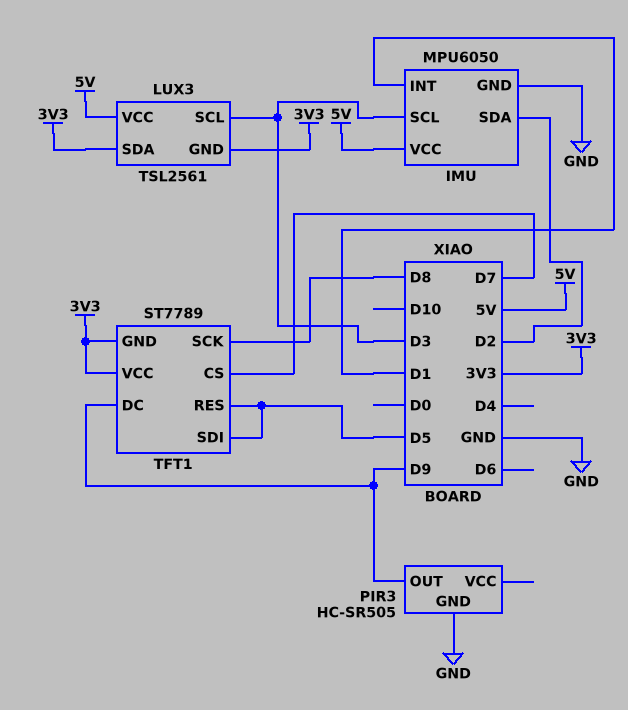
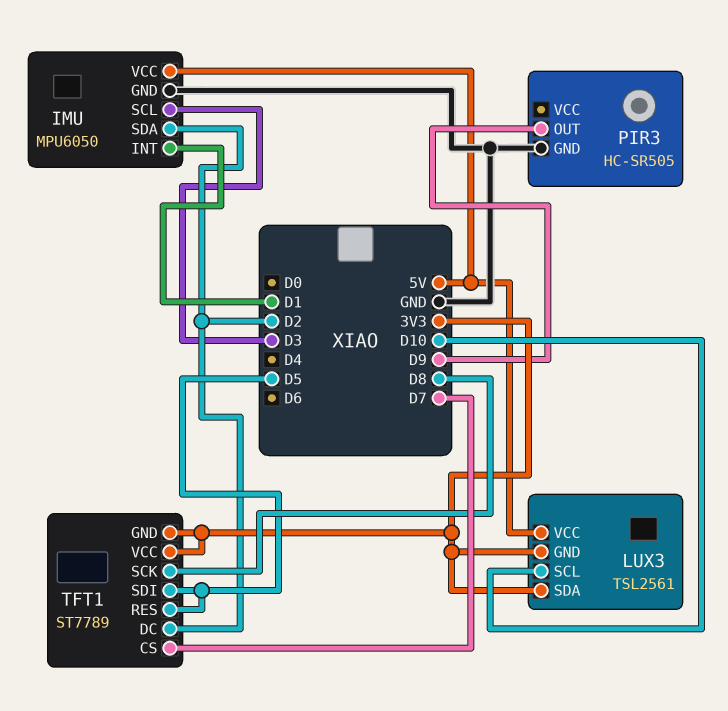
LUX3 pin SCL: D3 -> D10
TFT1 pin DC: D9 -> D2

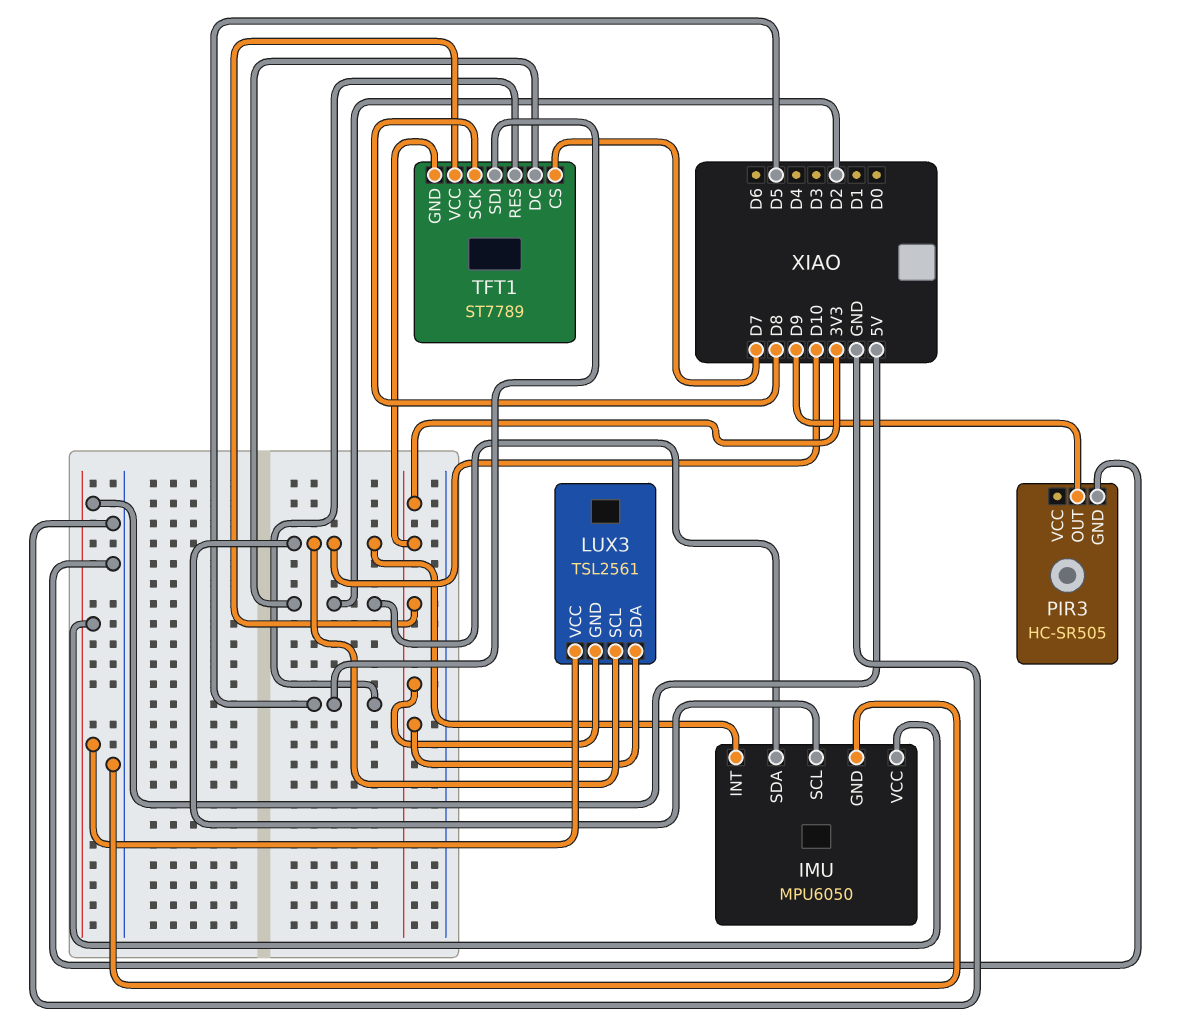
IMU pin INT: D1 -> D10
IMU pin SCL: D3 -> D10

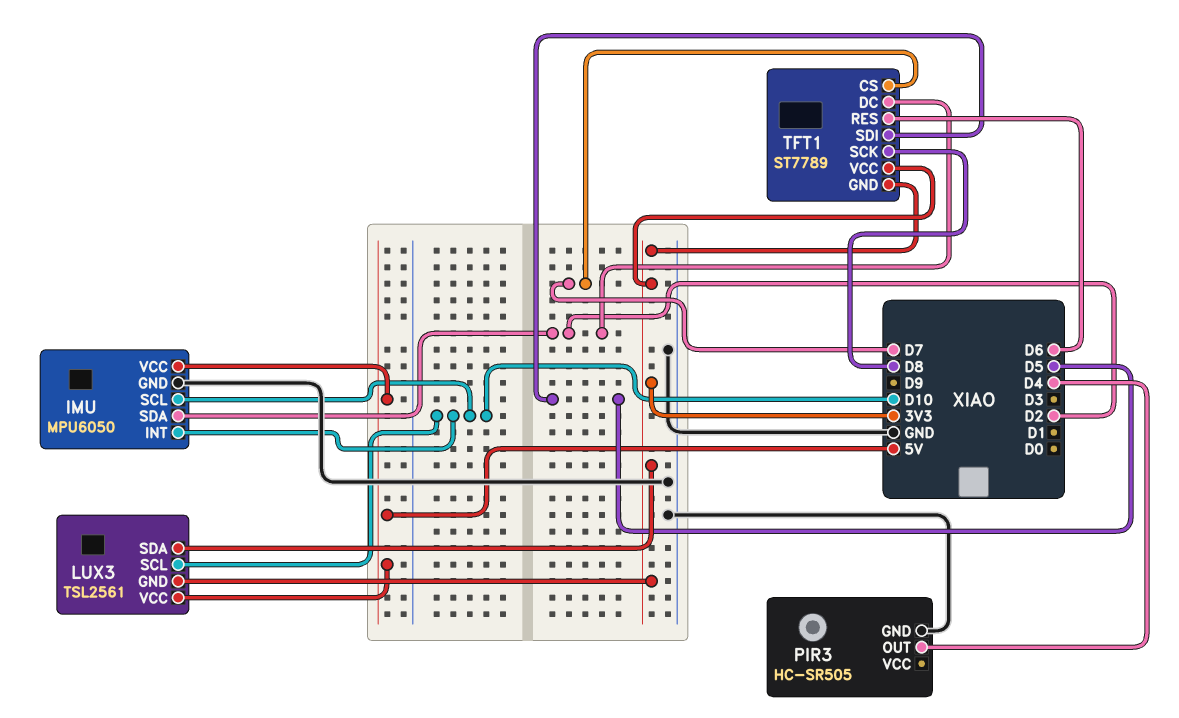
PIR3 pin OUT: D9 -> D4
TFT1 pin RES: D5 -> D6

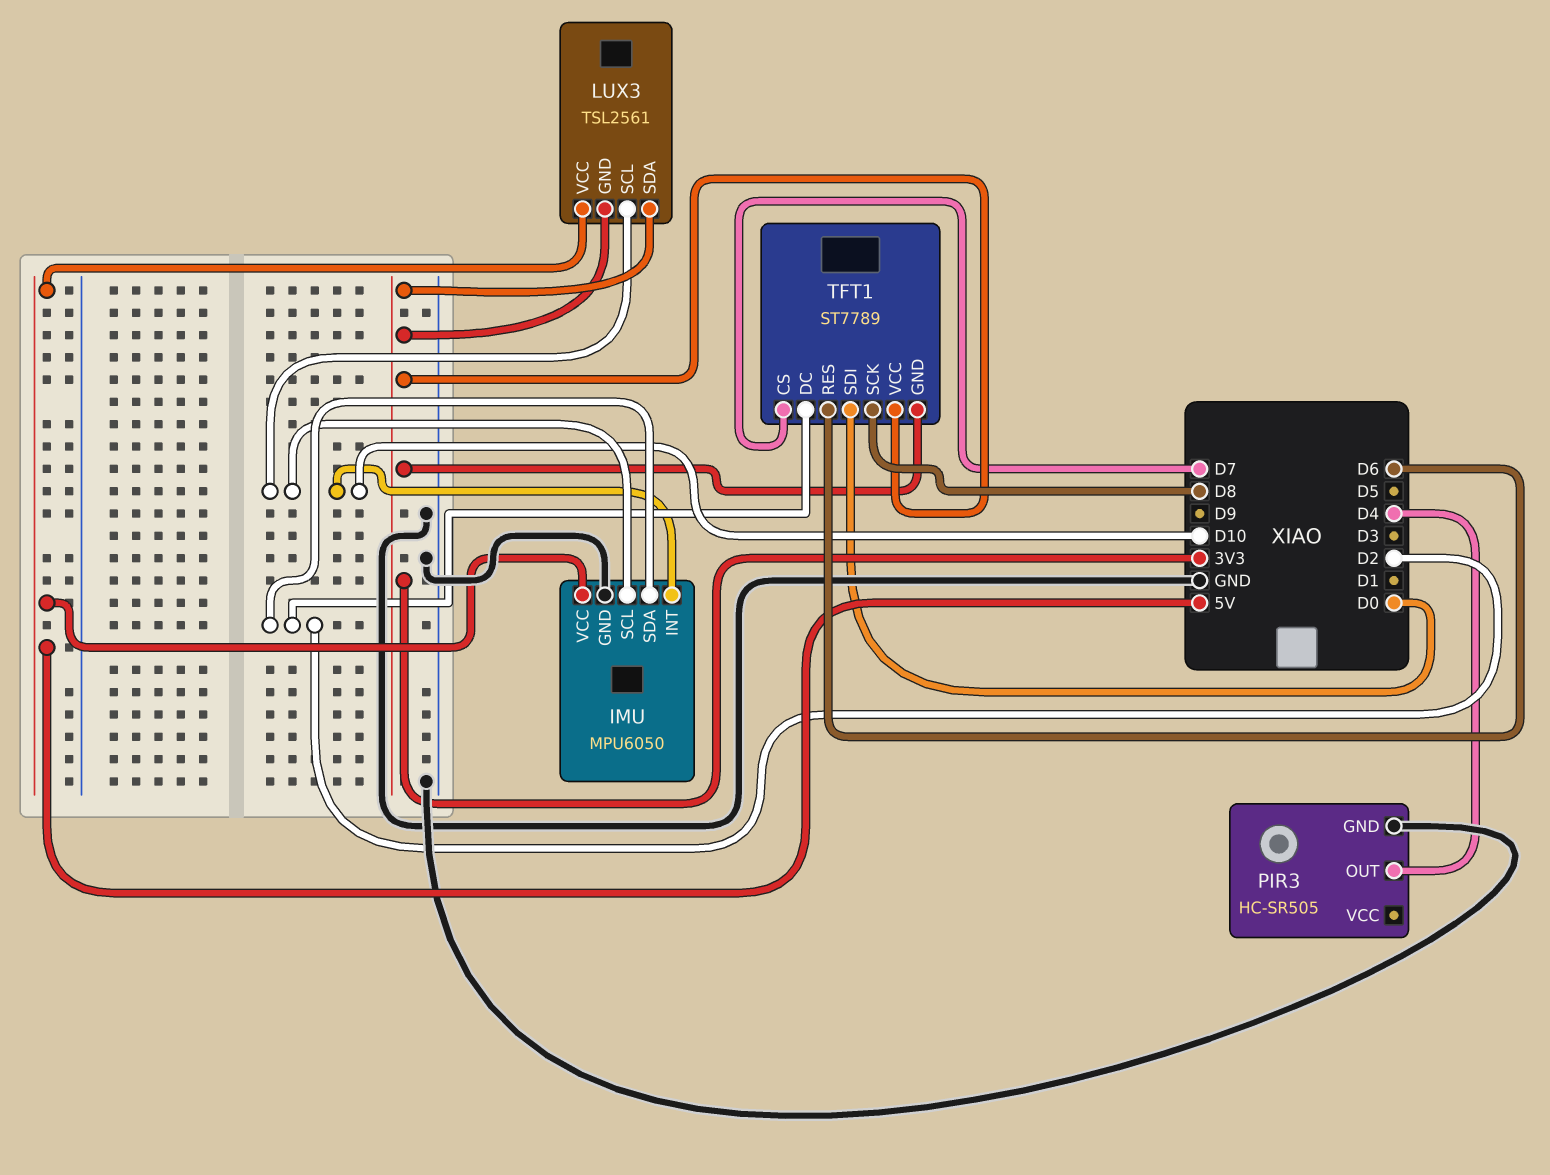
TFT1 pin SDI: D5 -> D0

